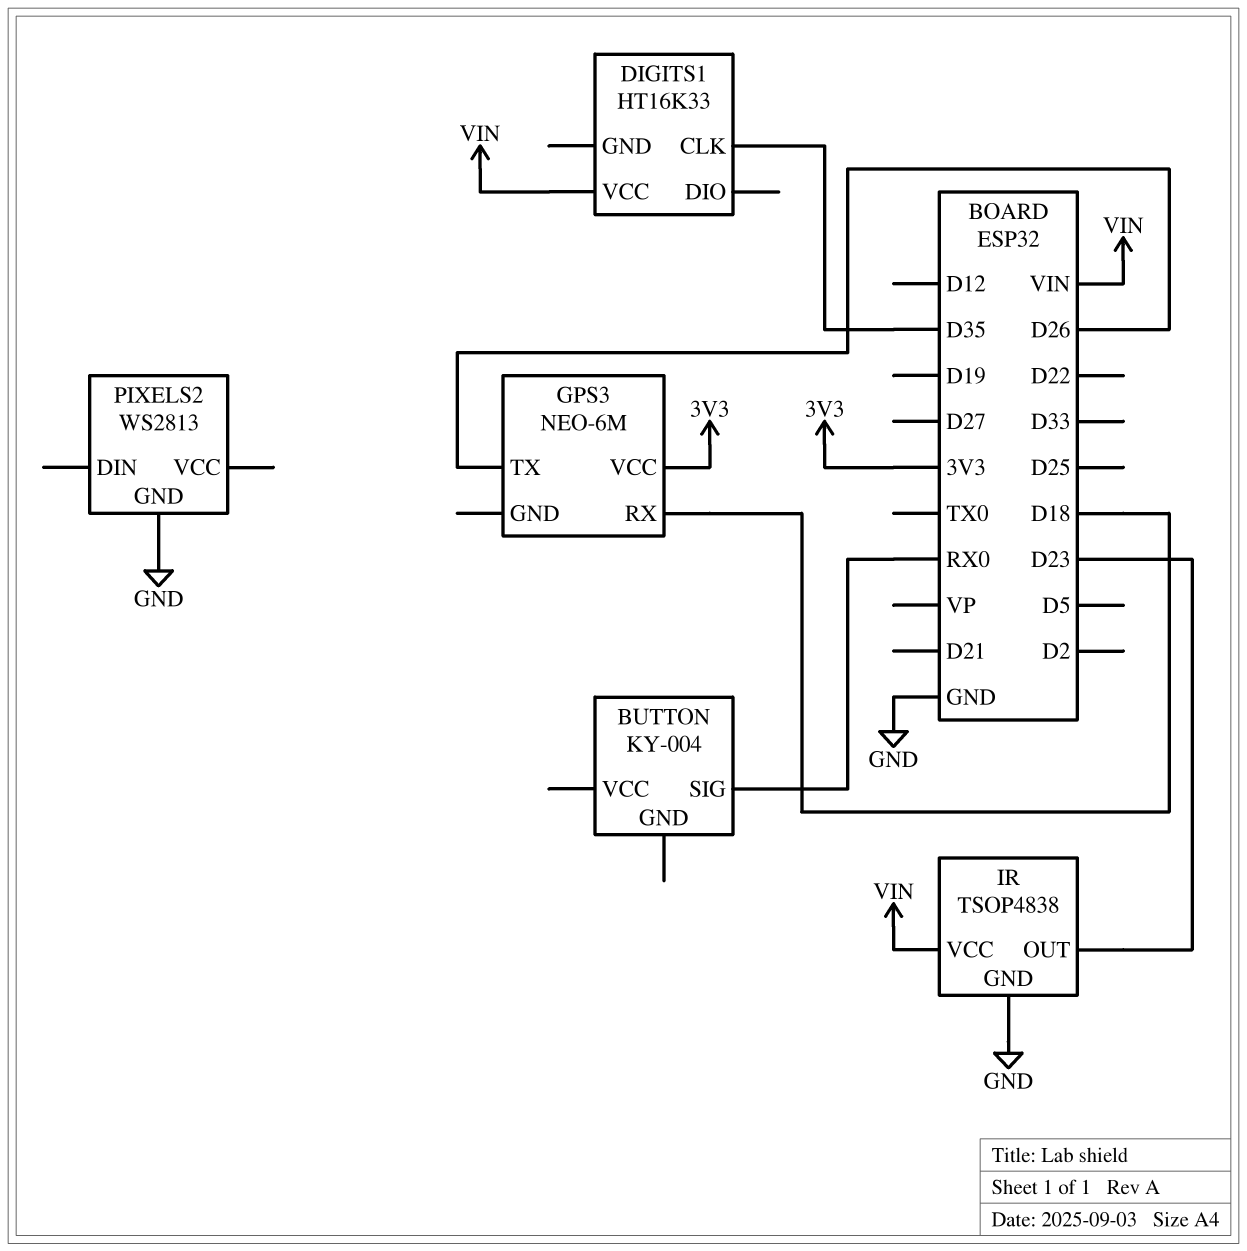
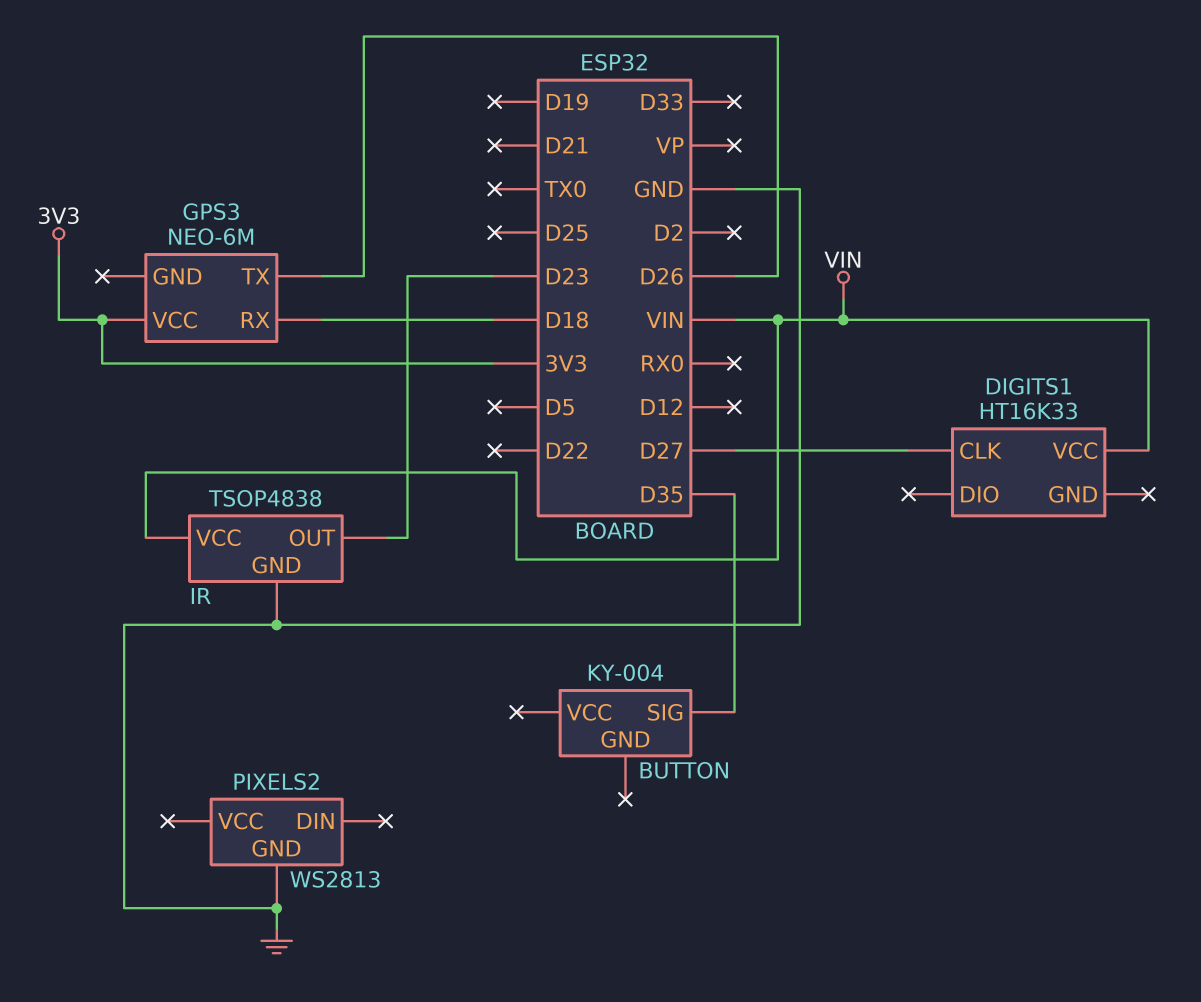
BUTTON pin SIG: RX0 -> D35
DIGITS1 pin CLK: D35 -> D27

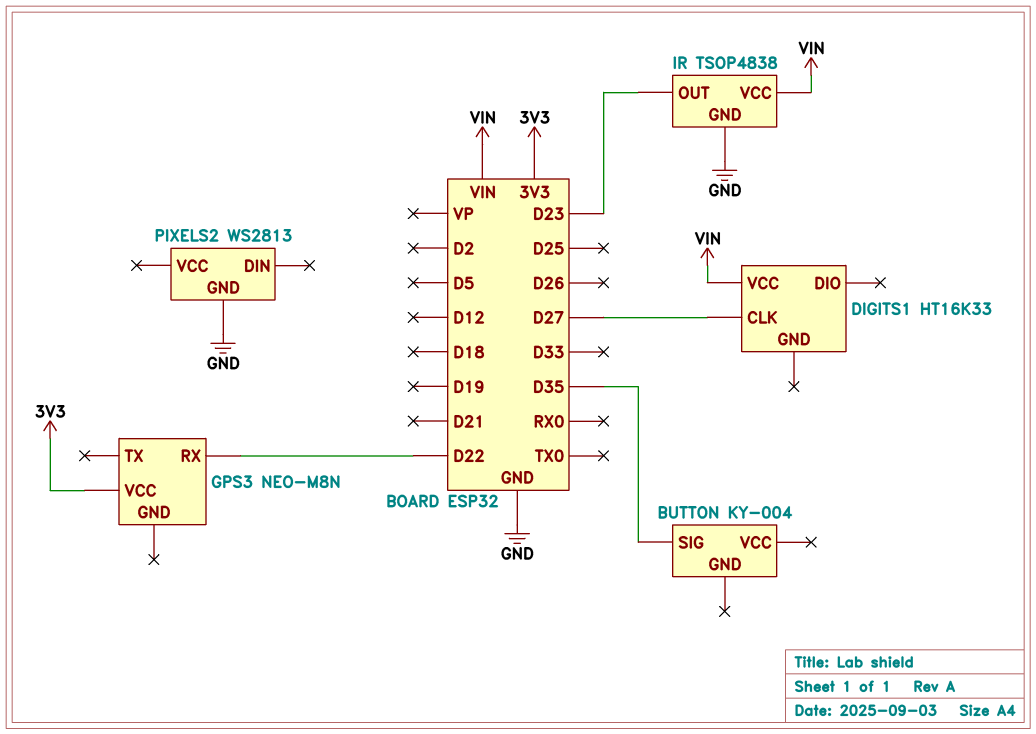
GPS3: NEO-6M -> NEO-M8N
GPS3 pin RX: D18 -> D22
GPS3 pin TX: D26 -> none

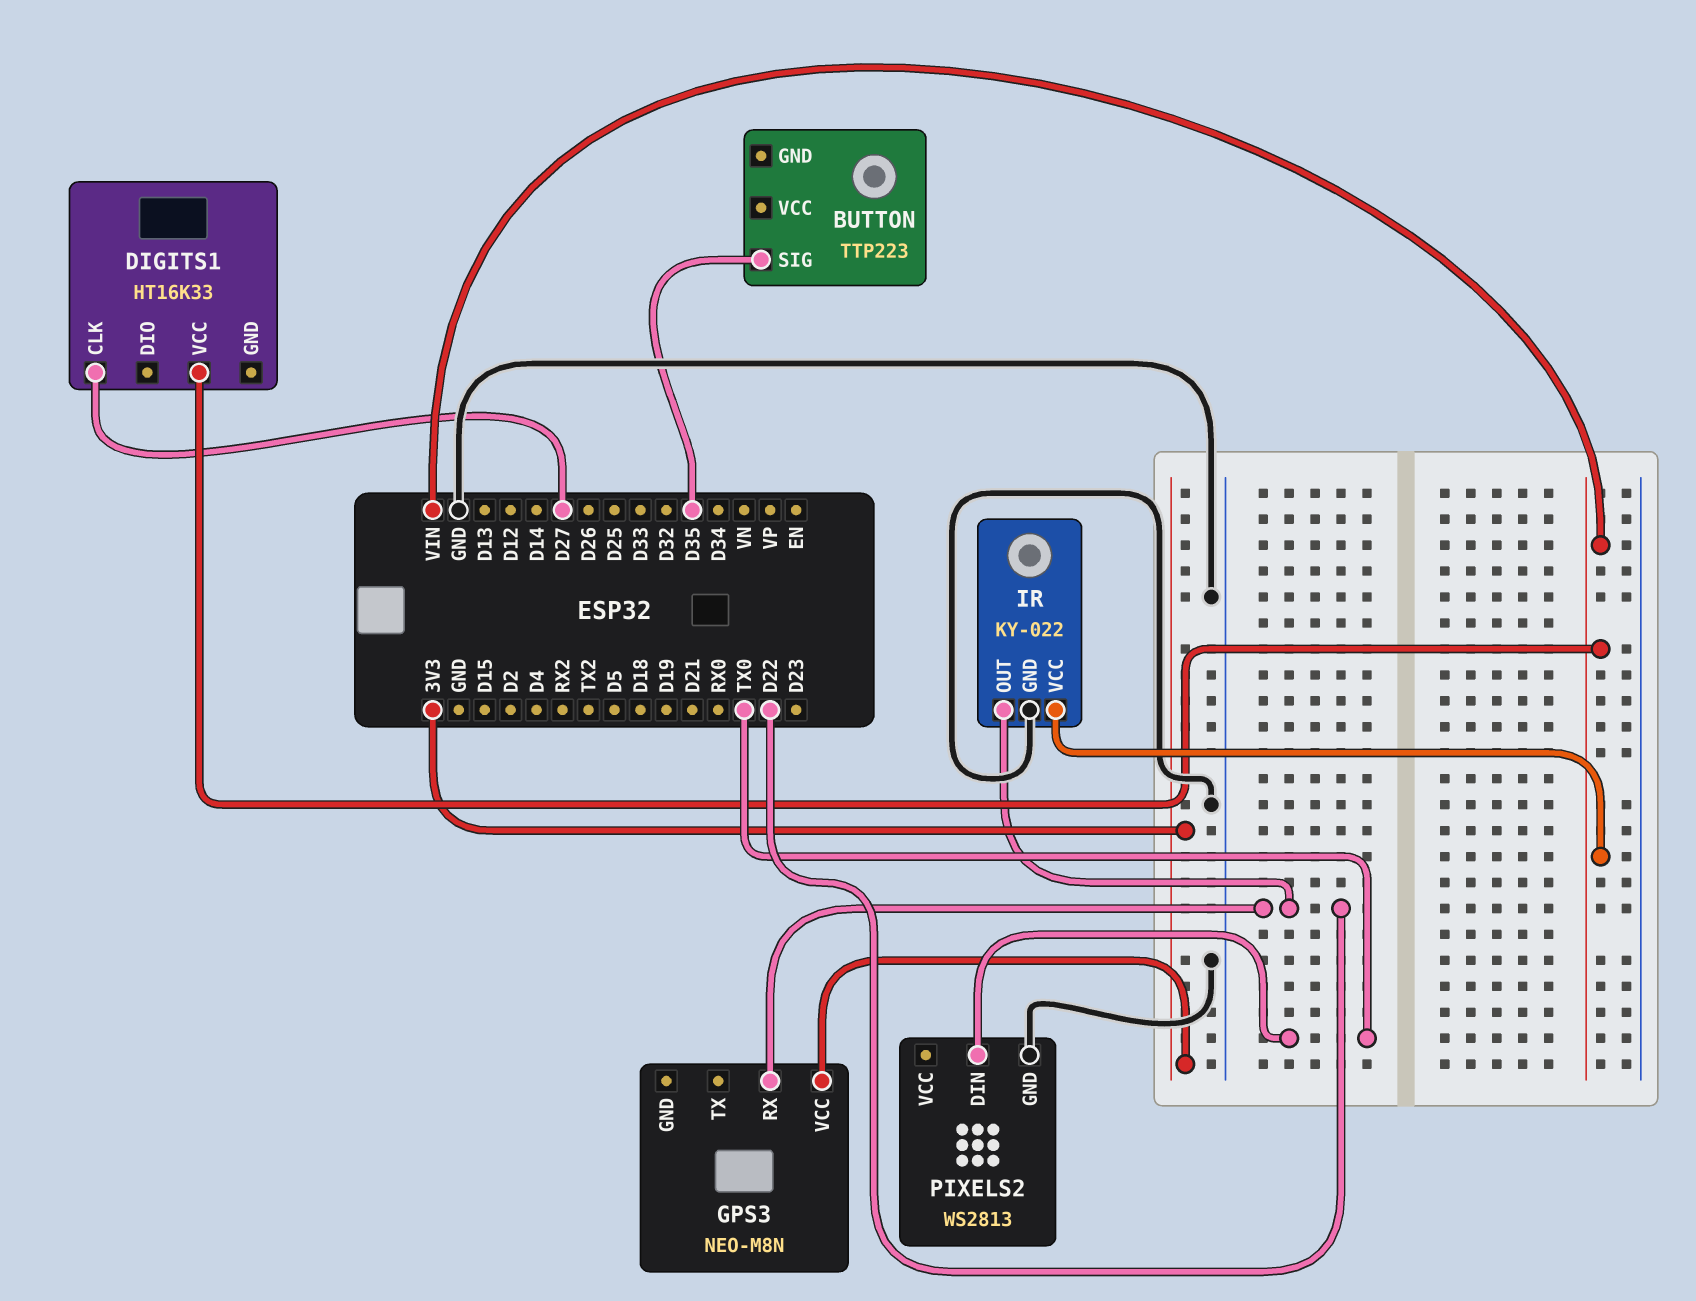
BUTTON: KY-004 -> TTP223
IR: TSOP4838 -> KY-022
IR pin OUT: D23 -> D22
PIXELS2 pin DIN: none -> TX0

